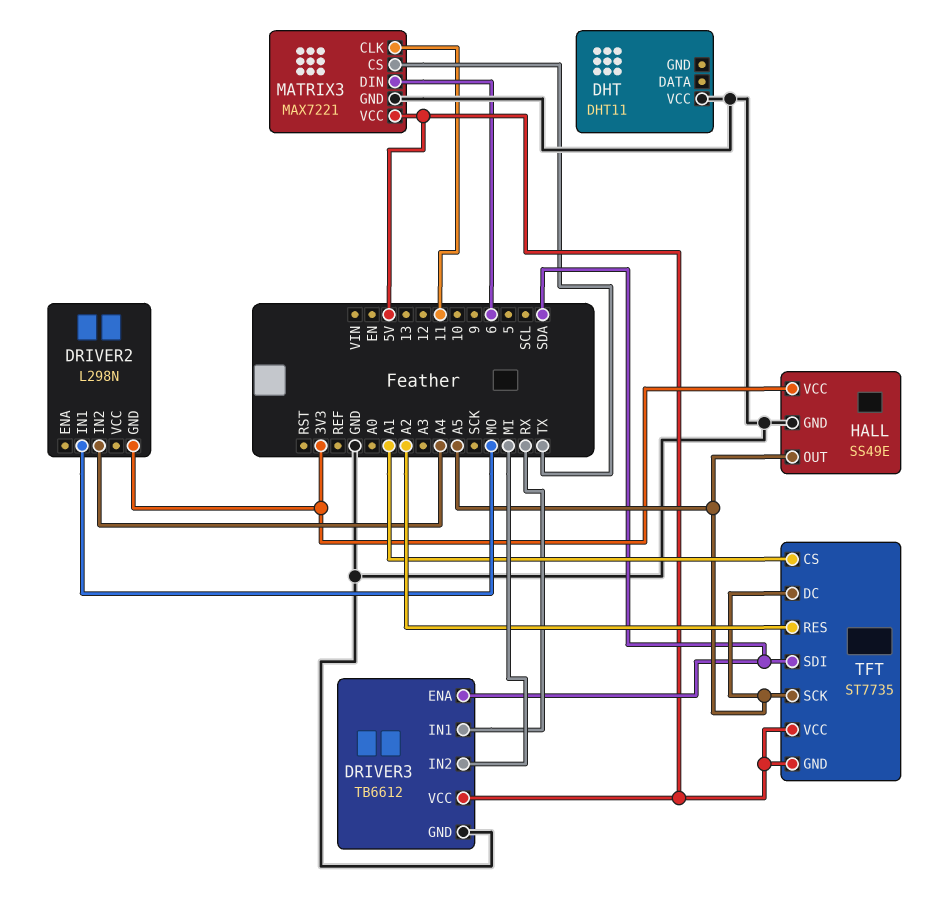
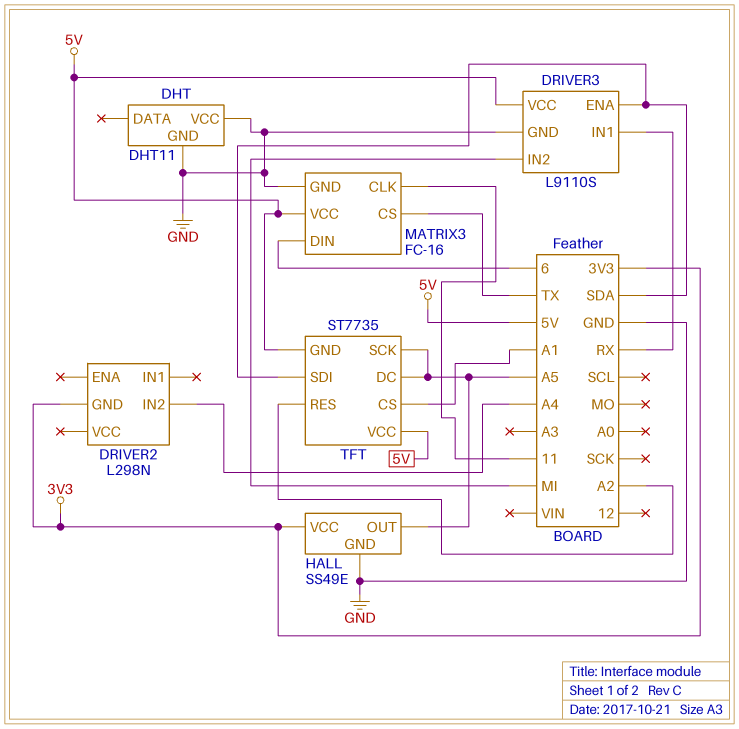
DHT pin GND: none -> GND
DRIVER2 pin IN1: MO -> none
DRIVER3: TB6612 -> L9110S
MATRIX3: MAX7221 -> FC-16

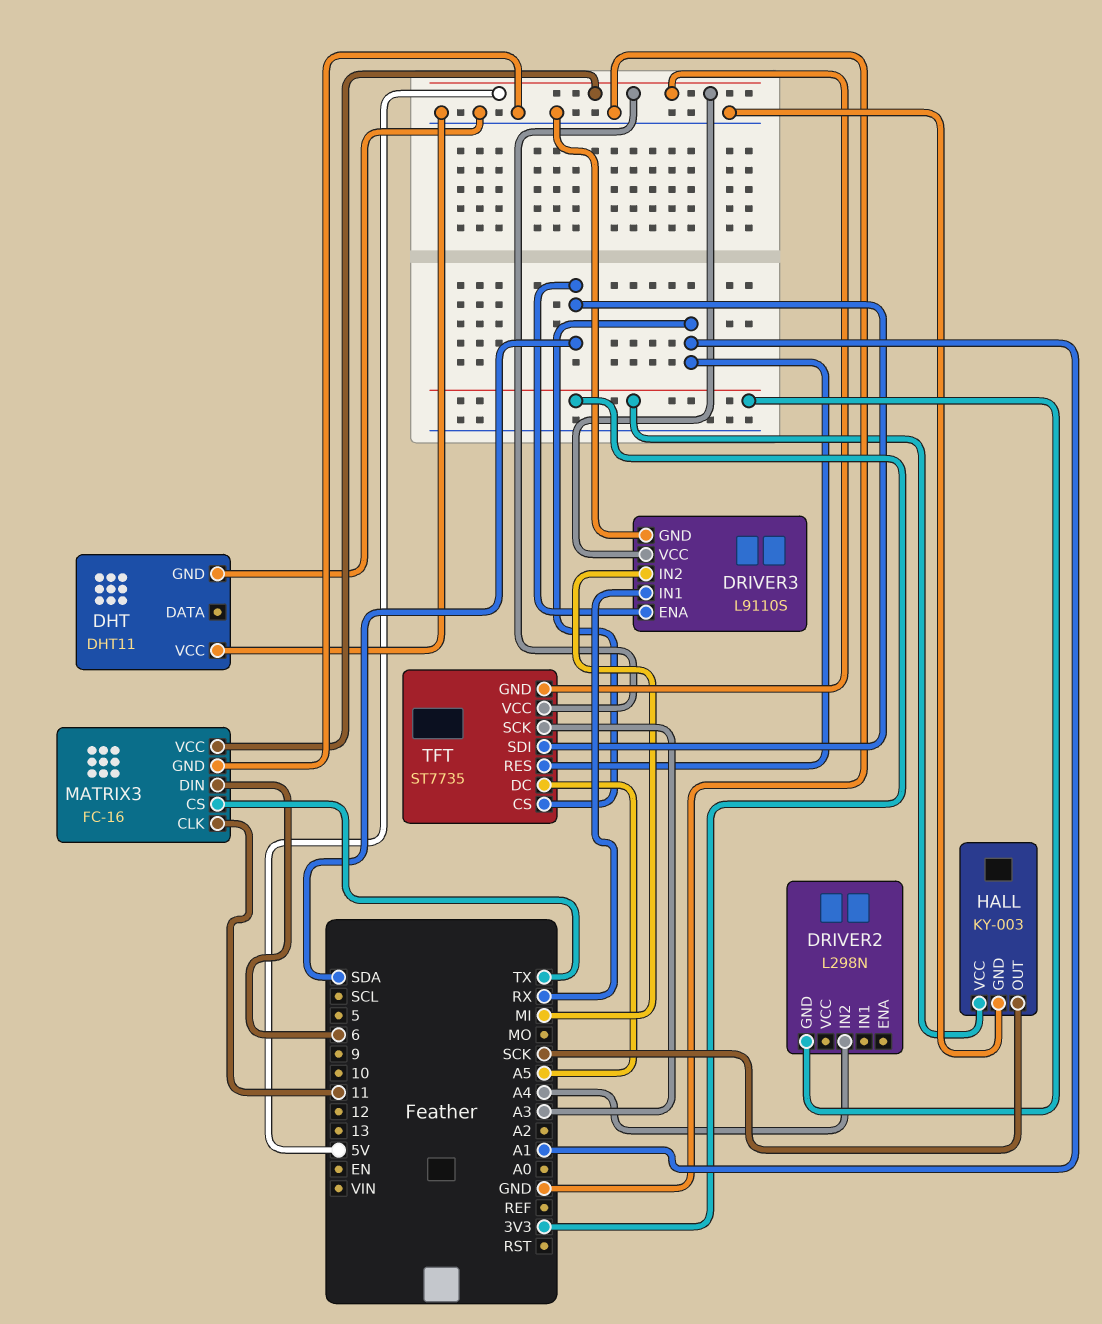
HALL: SS49E -> KY-003
HALL pin OUT: A5 -> SCK
TFT pin RES: A2 -> A1
TFT pin SCK: A5 -> A3

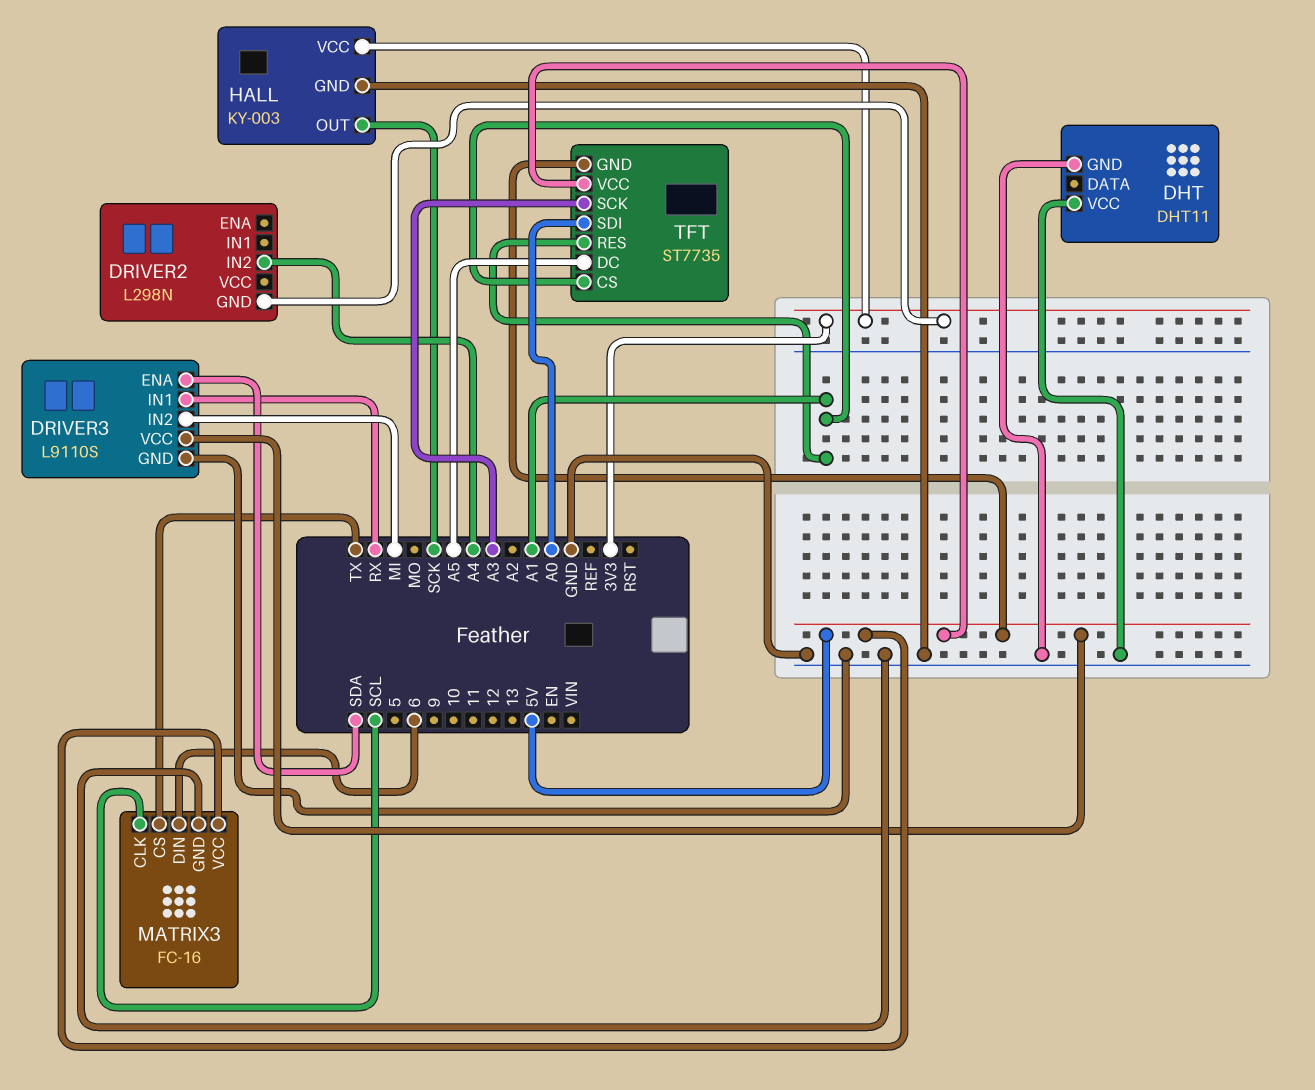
MATRIX3 pin CLK: 11 -> SCL
TFT pin SDI: SDA -> A0

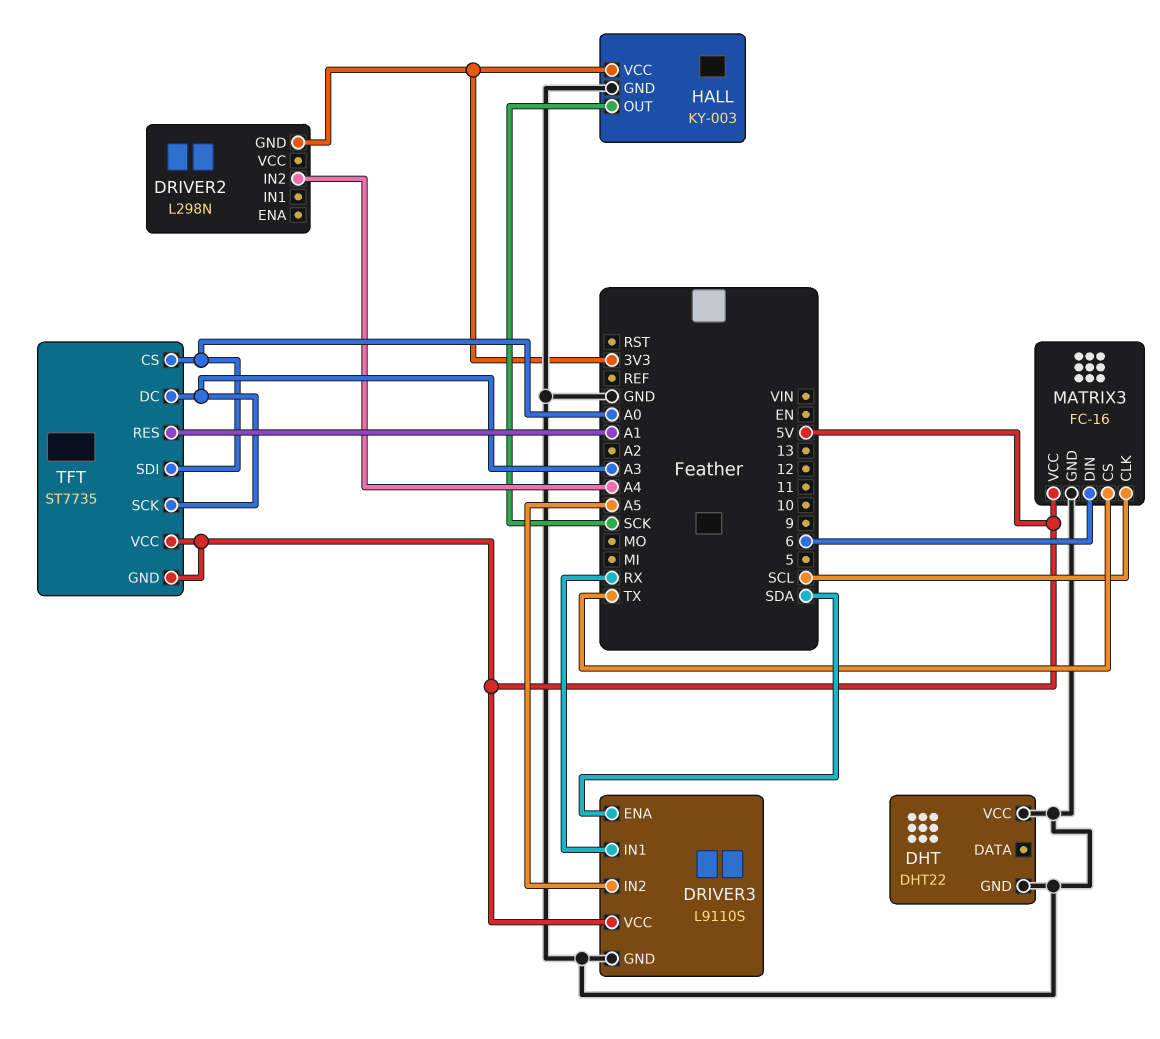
DHT: DHT11 -> DHT22
DRIVER3 pin IN2: MI -> A5
TFT pin CS: A1 -> A0
TFT pin DC: A5 -> A3

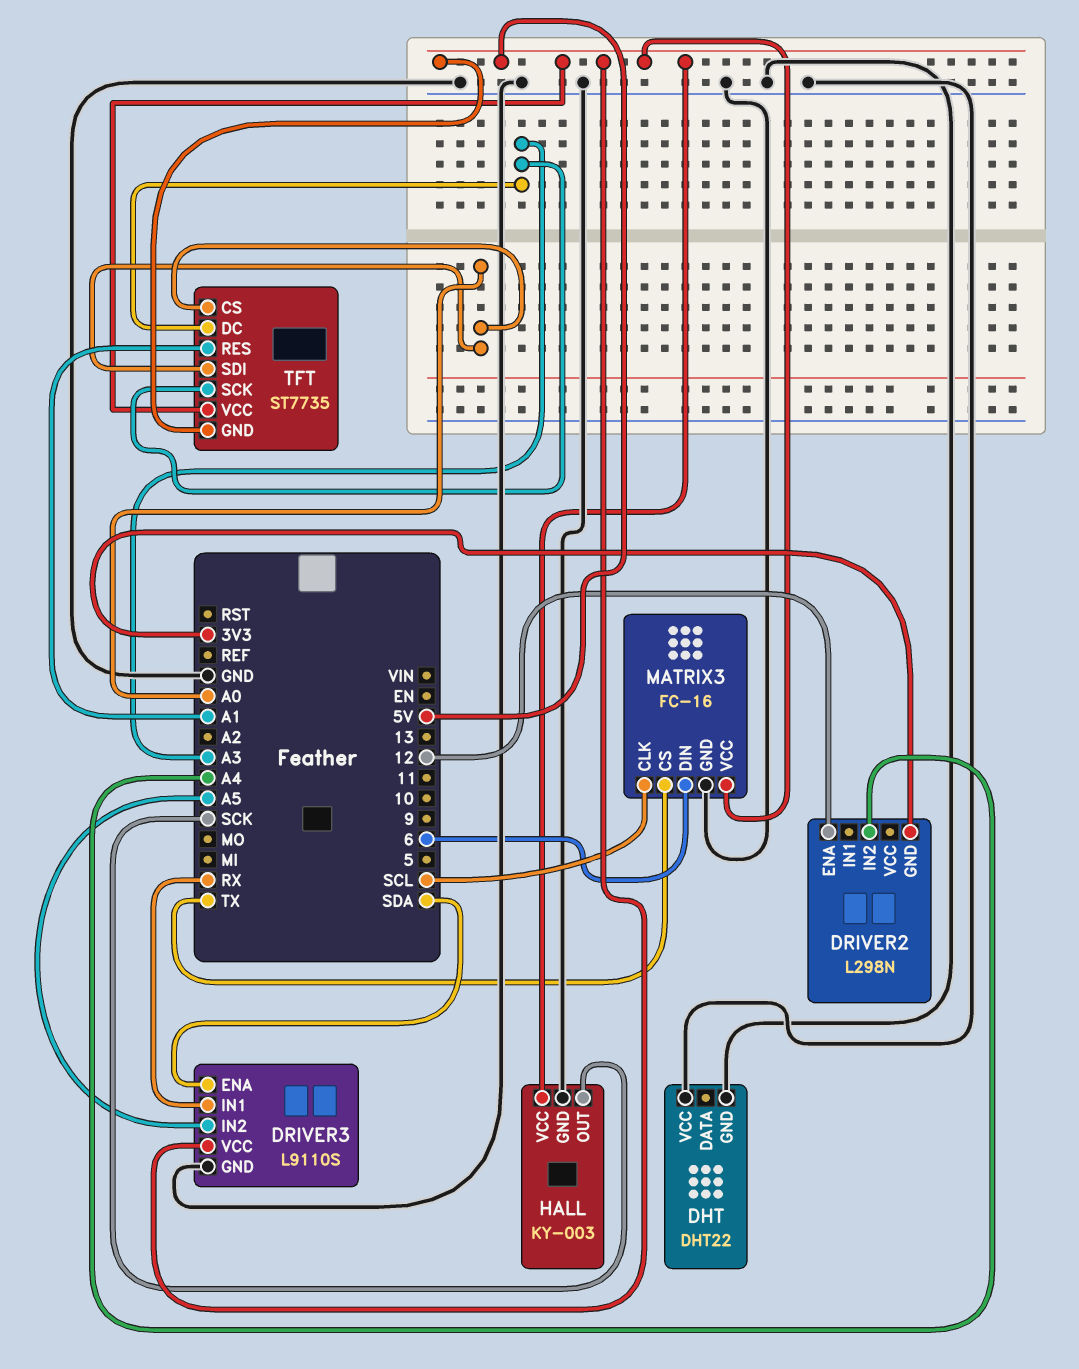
DRIVER2 pin ENA: none -> 12
HALL pin VCC: 3V3 -> 5V

